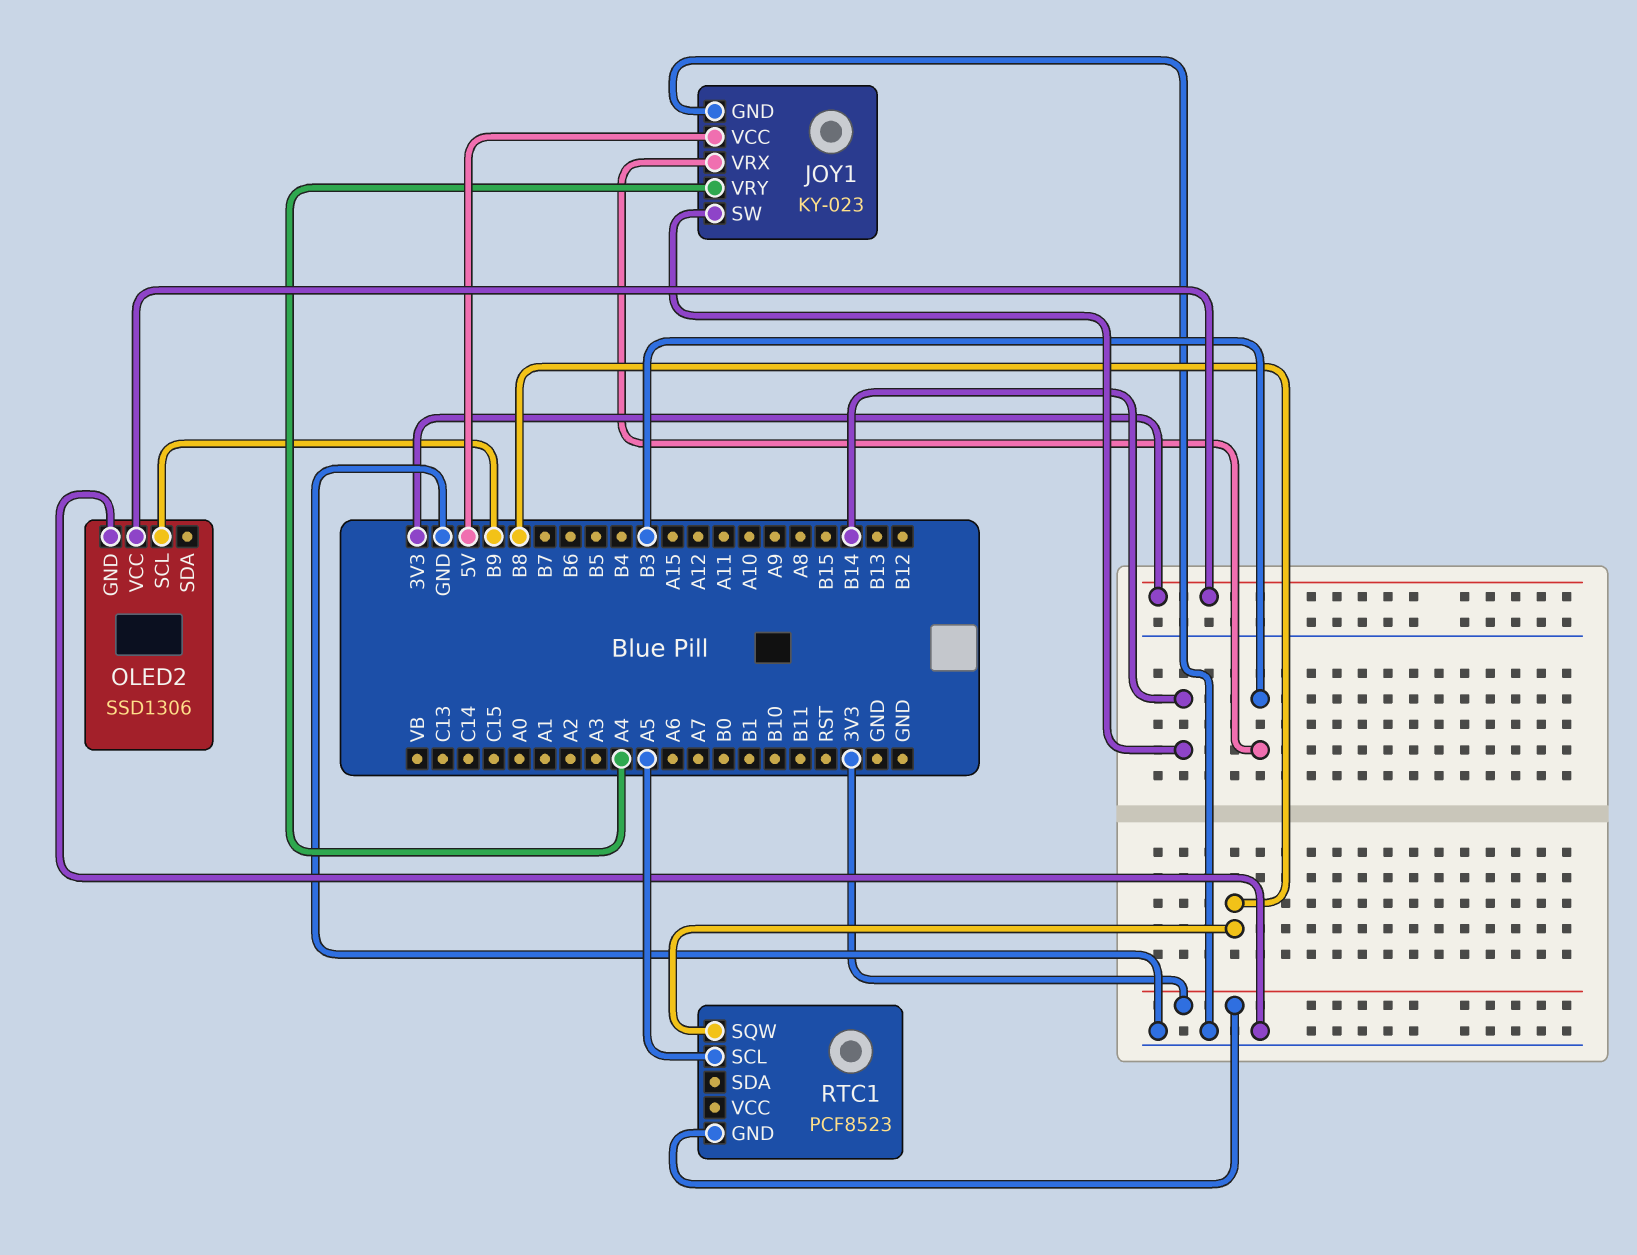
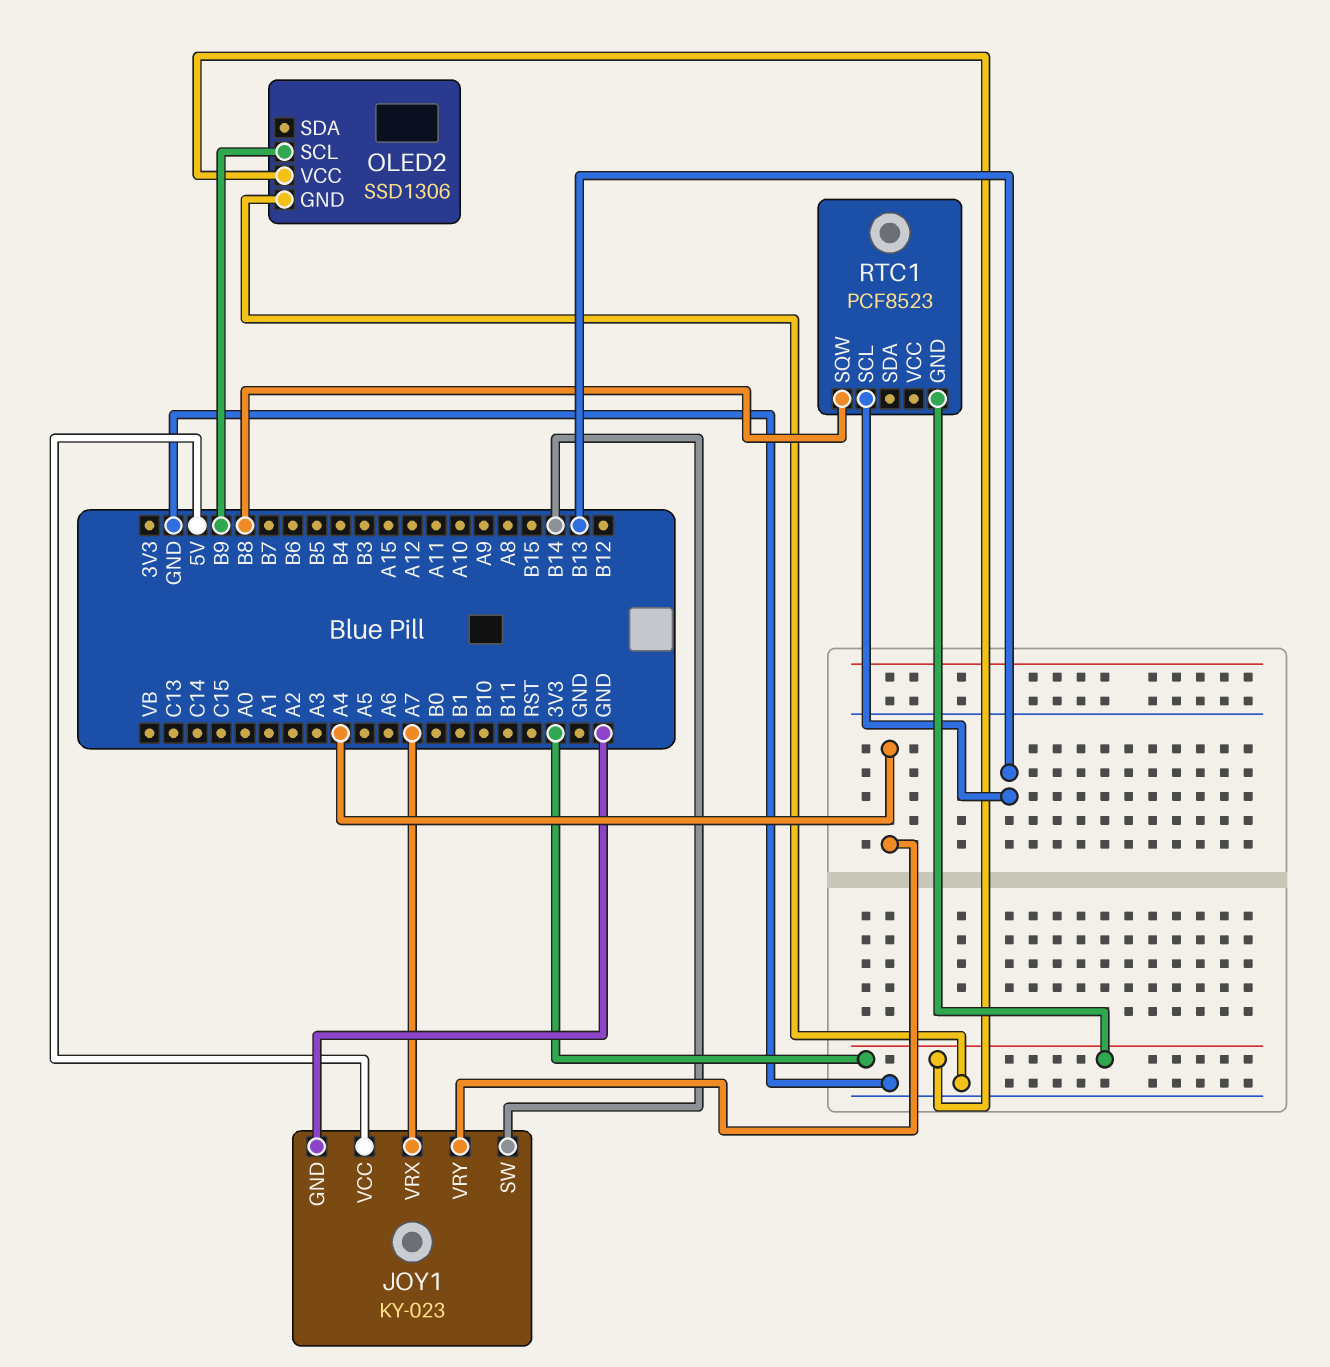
JOY1 pin VRX: B3 -> A7
RTC1 pin SCL: A5 -> B13

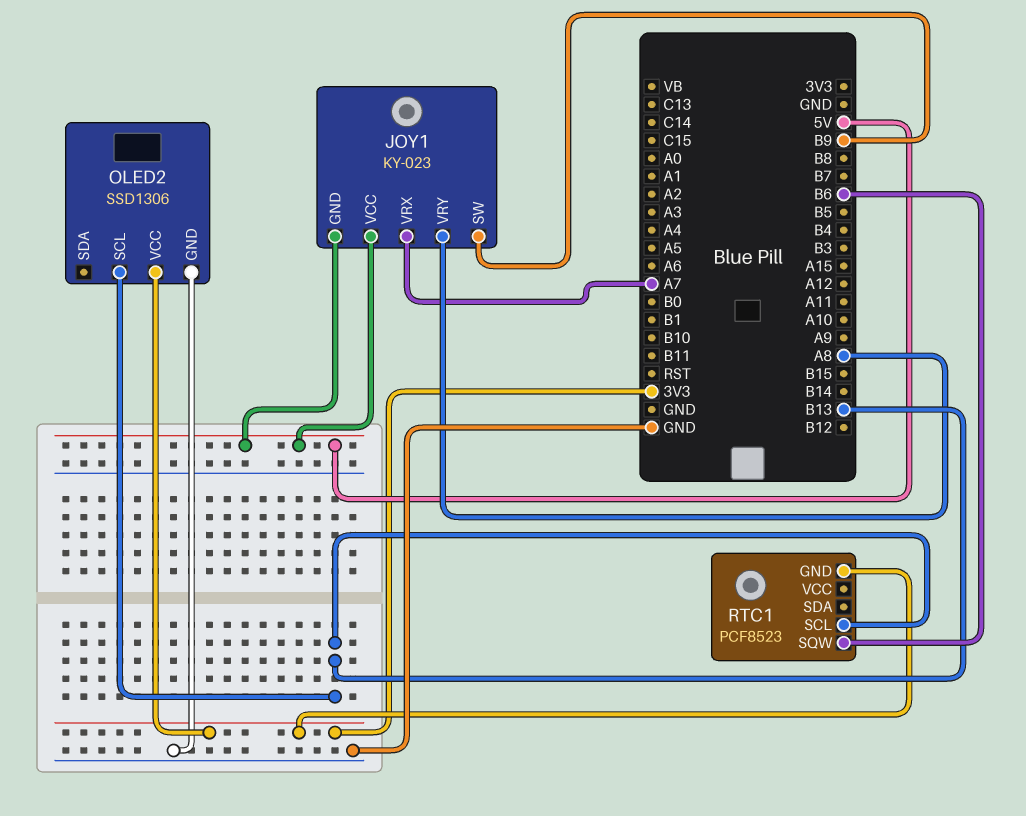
JOY1 pin GND: GND -> 5V
JOY1 pin SW: B14 -> B9
JOY1 pin VRY: A4 -> A8
OLED2 pin SCL: B9 -> B13
RTC1 pin SQW: B8 -> B6

